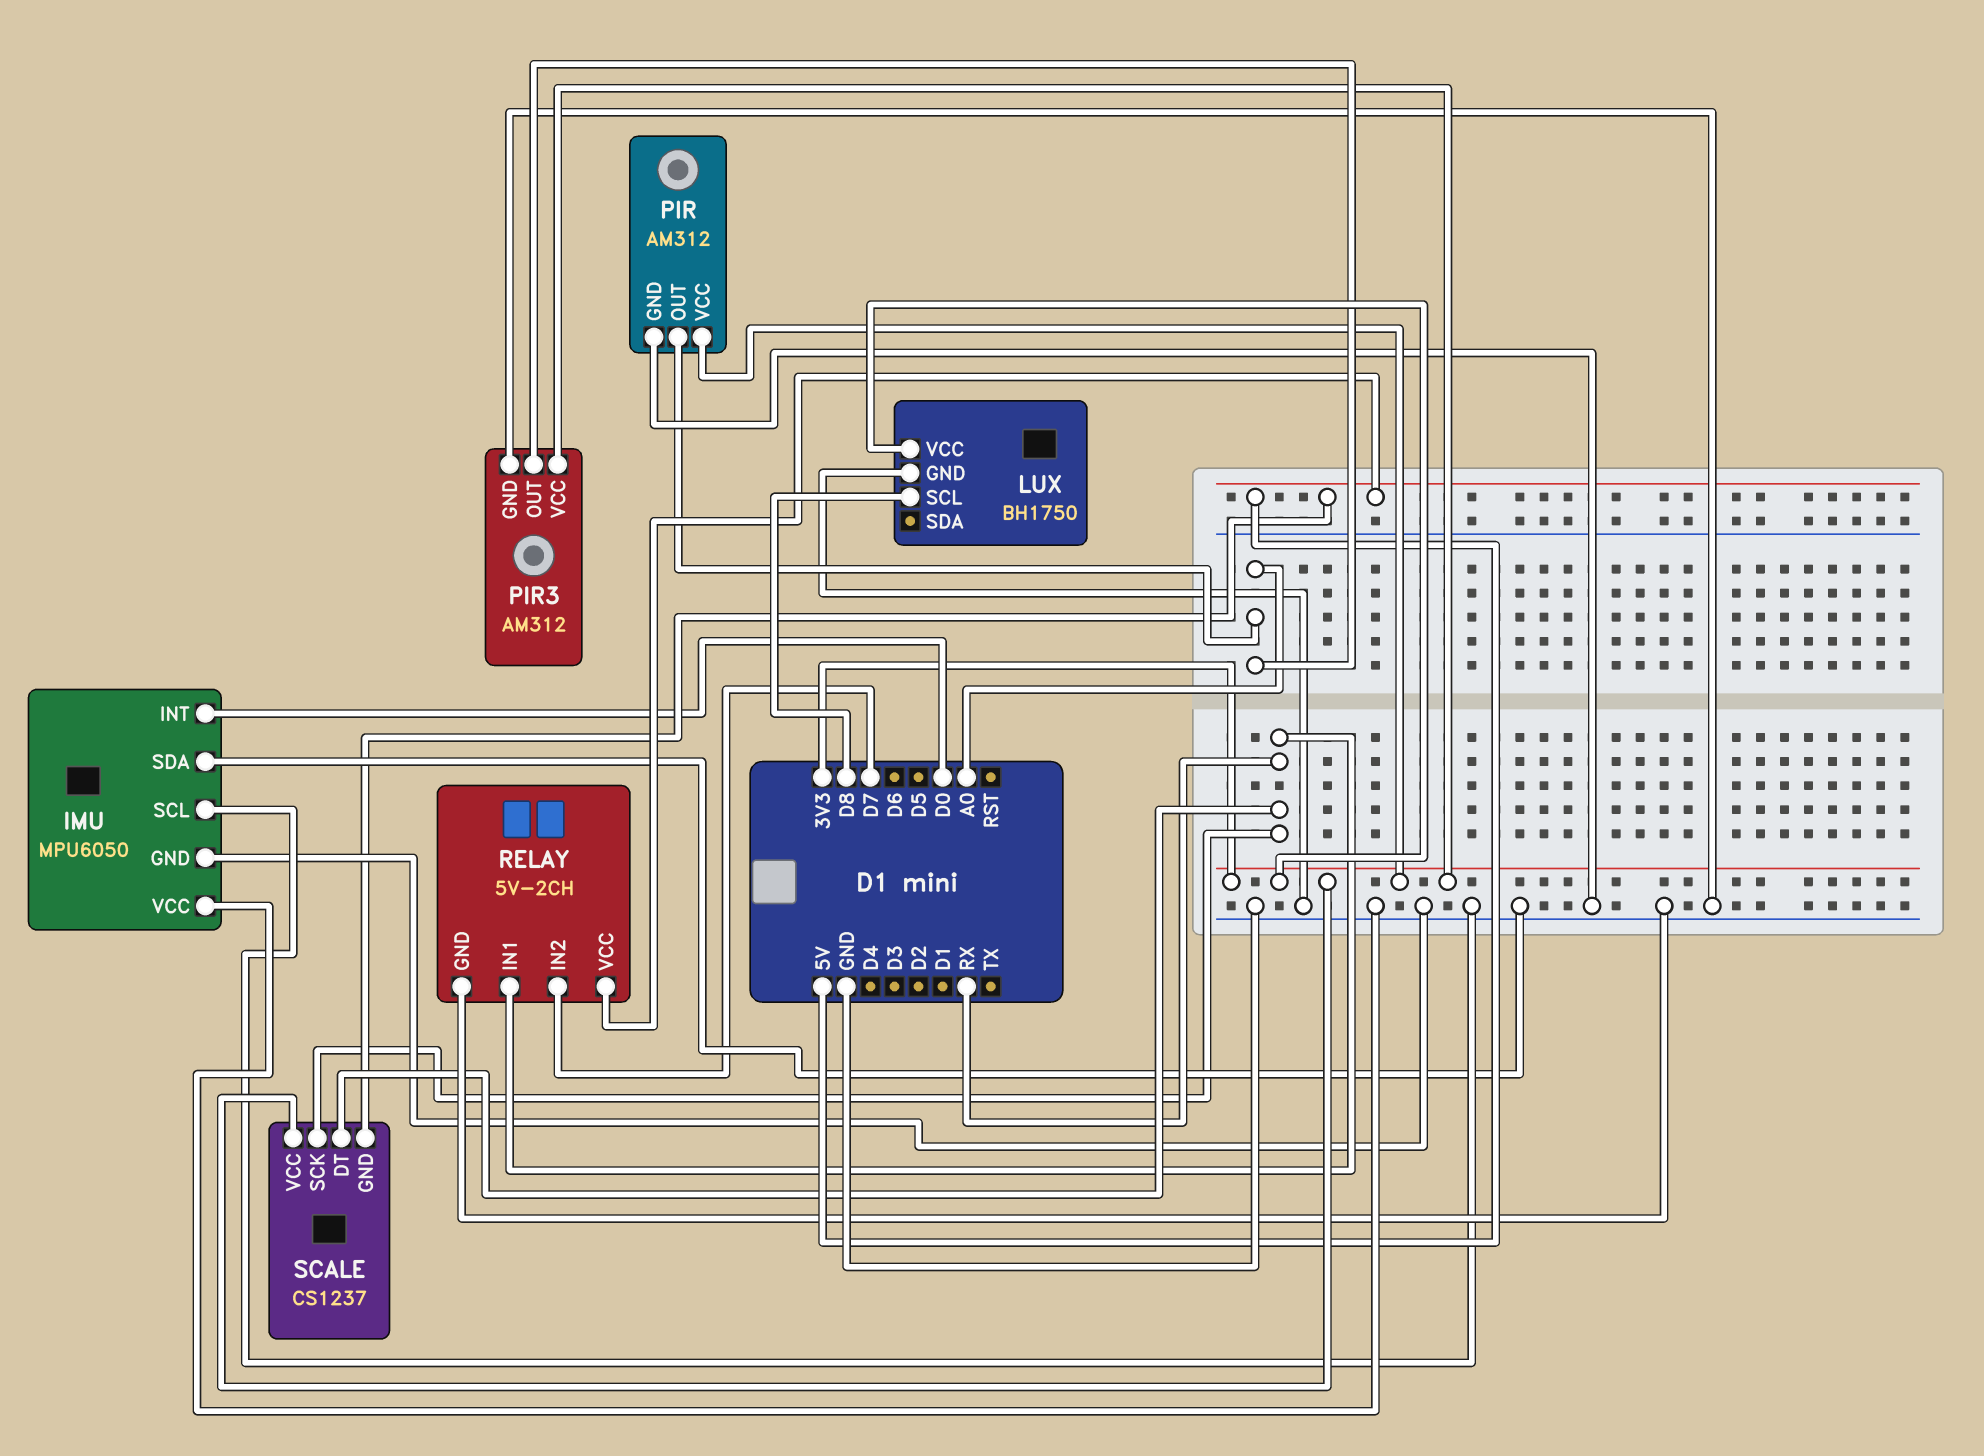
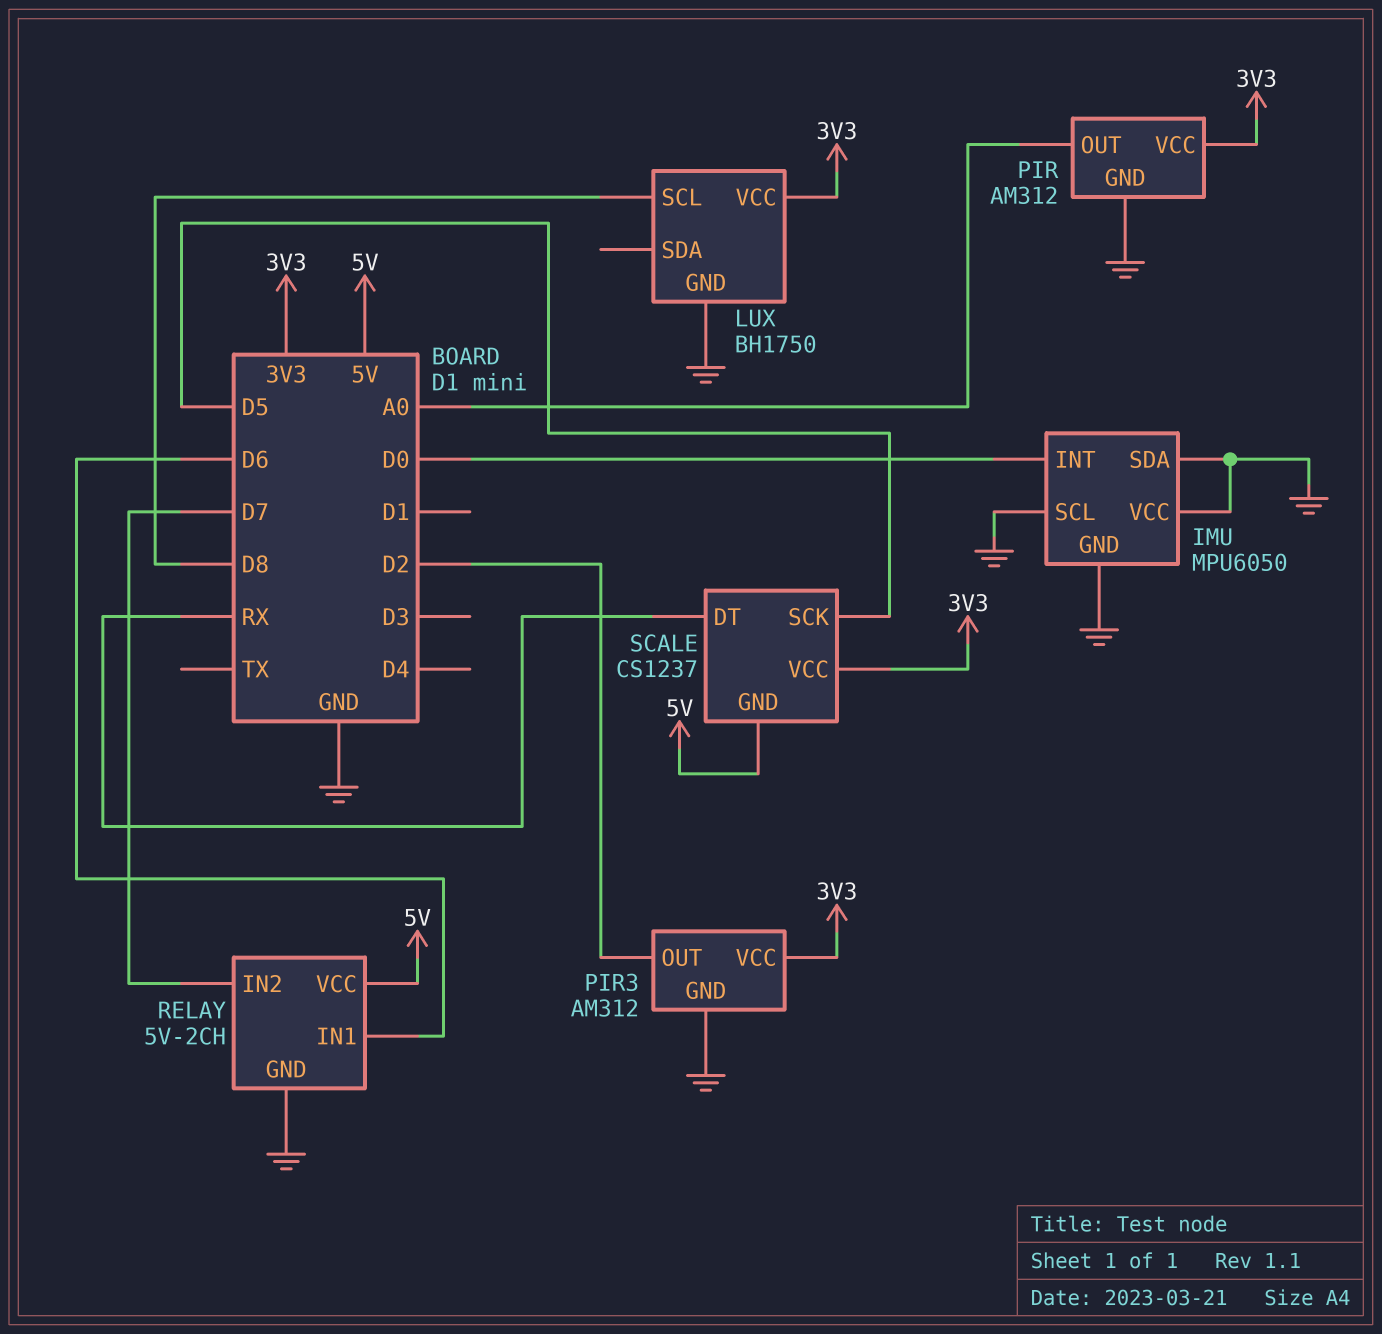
PIR3 pin OUT: A0 -> D2
RELAY pin IN1: RX -> D6
SCALE pin SCK: RX -> D5

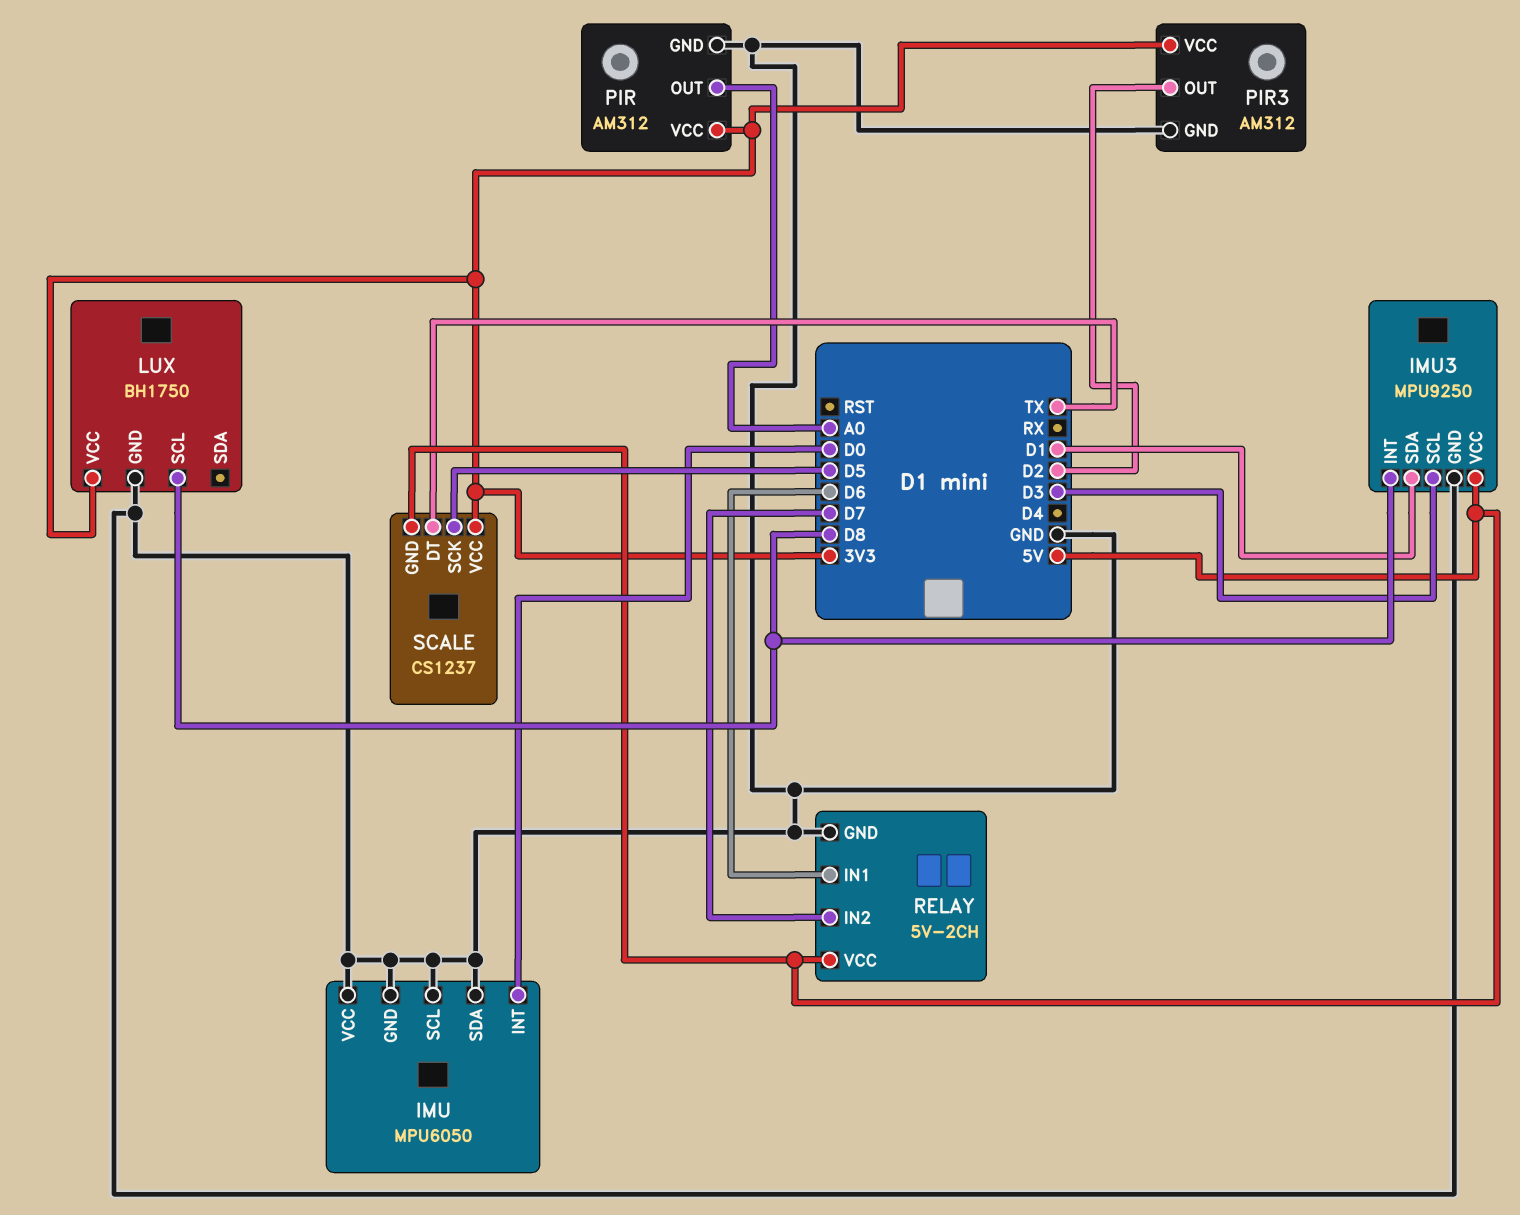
IMU3: none -> MPU9250
IMU3 pin GND: none -> GND
IMU3 pin INT: none -> D8
IMU3 pin SCL: none -> D3
IMU3 pin SDA: none -> D1
IMU3 pin VCC: none -> 5V
SCALE pin DT: RX -> TX

